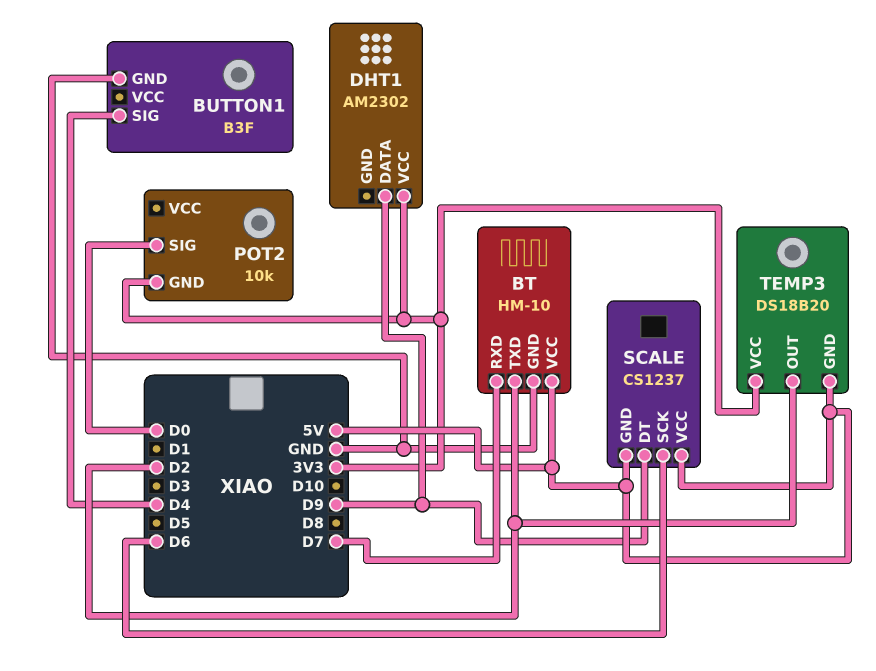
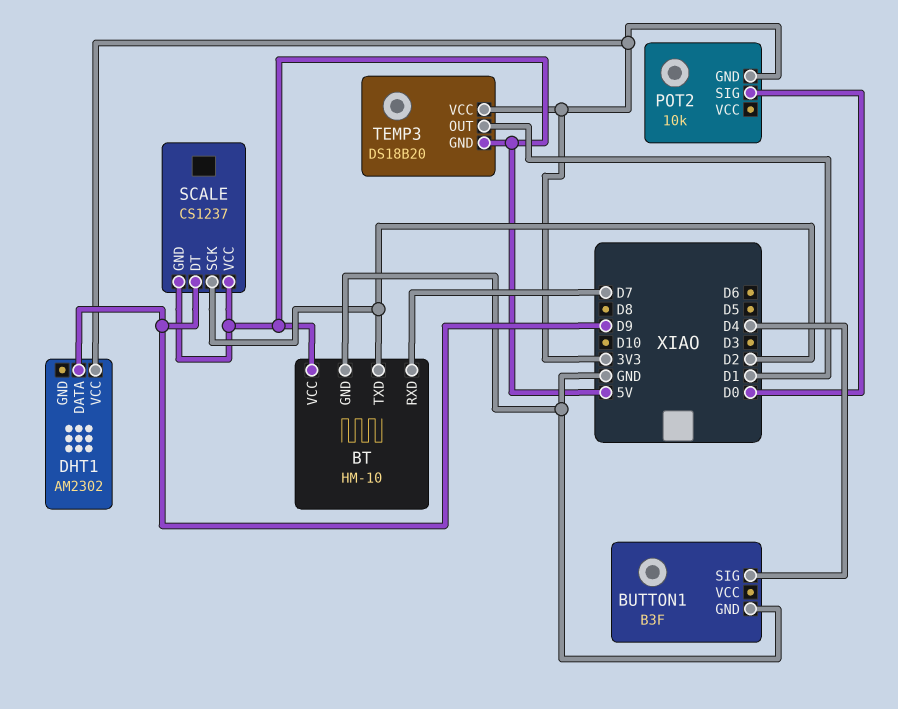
SCALE pin SCK: D6 -> D2
TEMP3 pin OUT: D2 -> D1

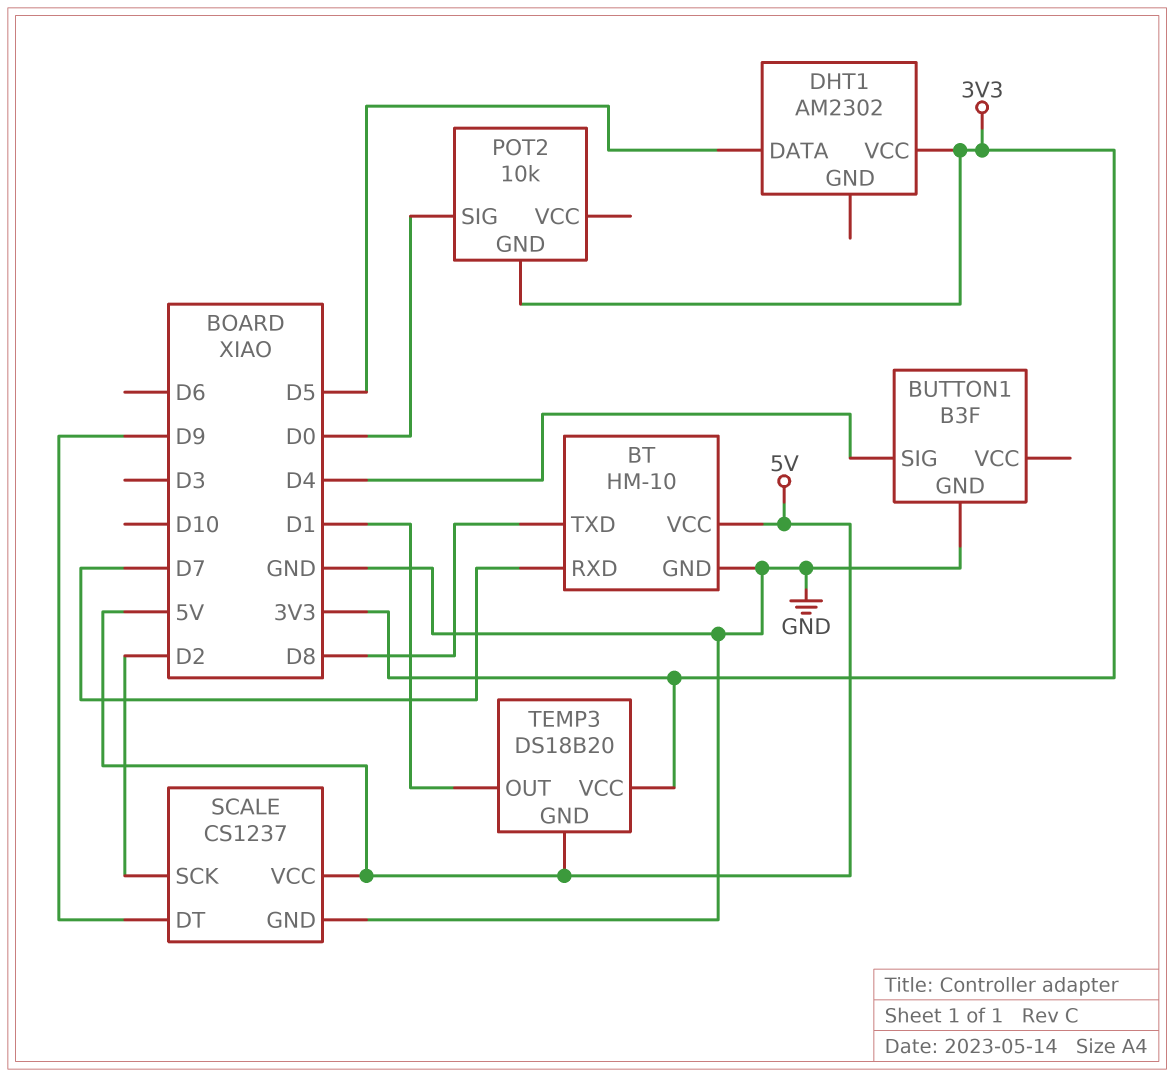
BT pin TXD: D2 -> D8
DHT1 pin DATA: D9 -> D5
SCALE pin GND: 5V -> GND

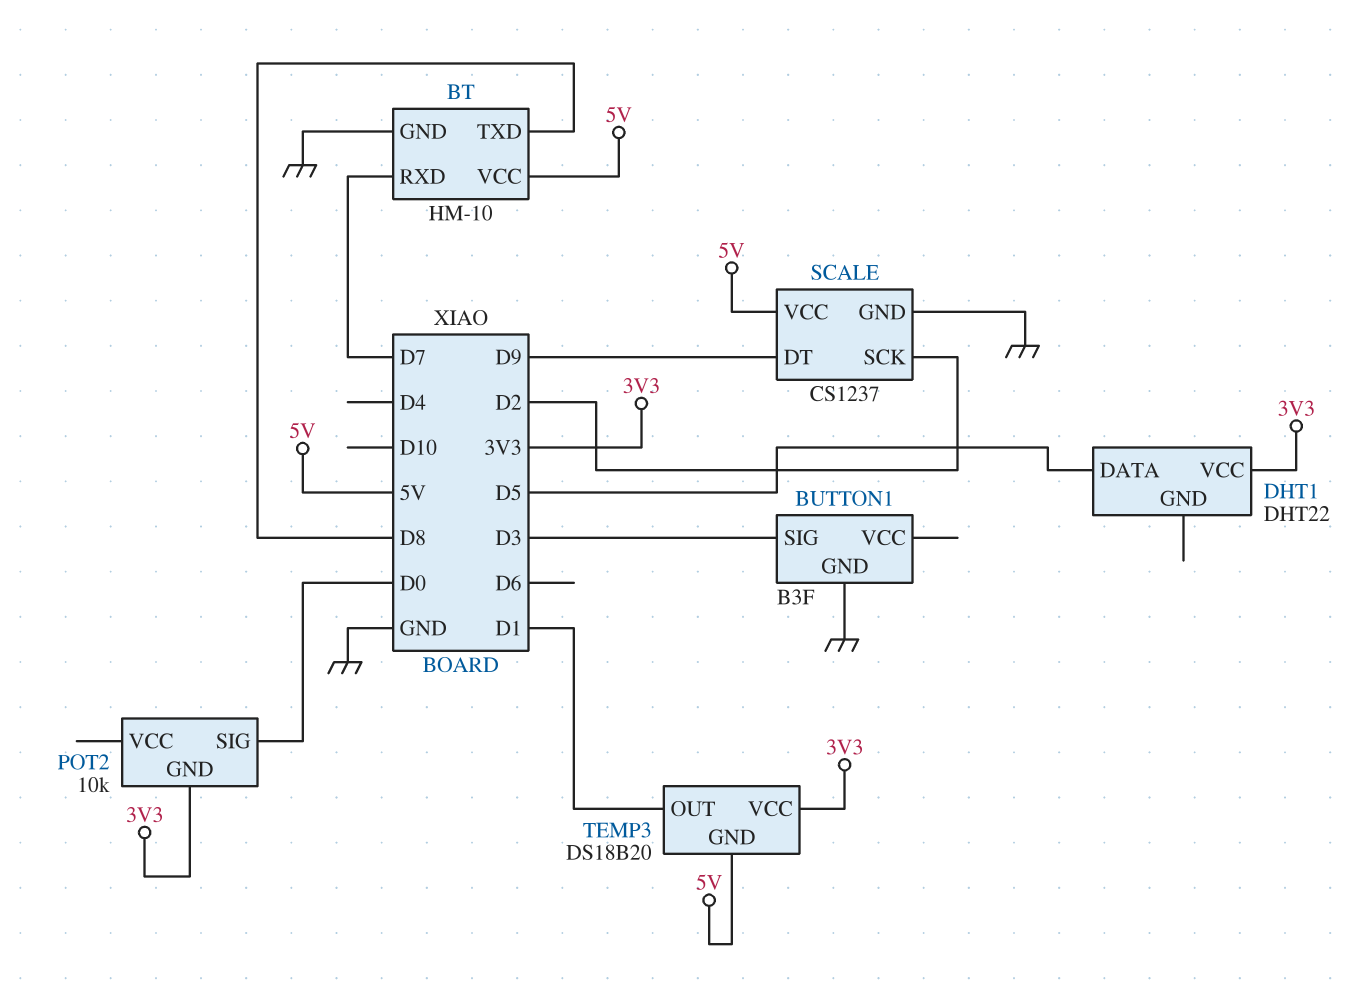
BUTTON1 pin SIG: D4 -> D3
DHT1: AM2302 -> DHT22

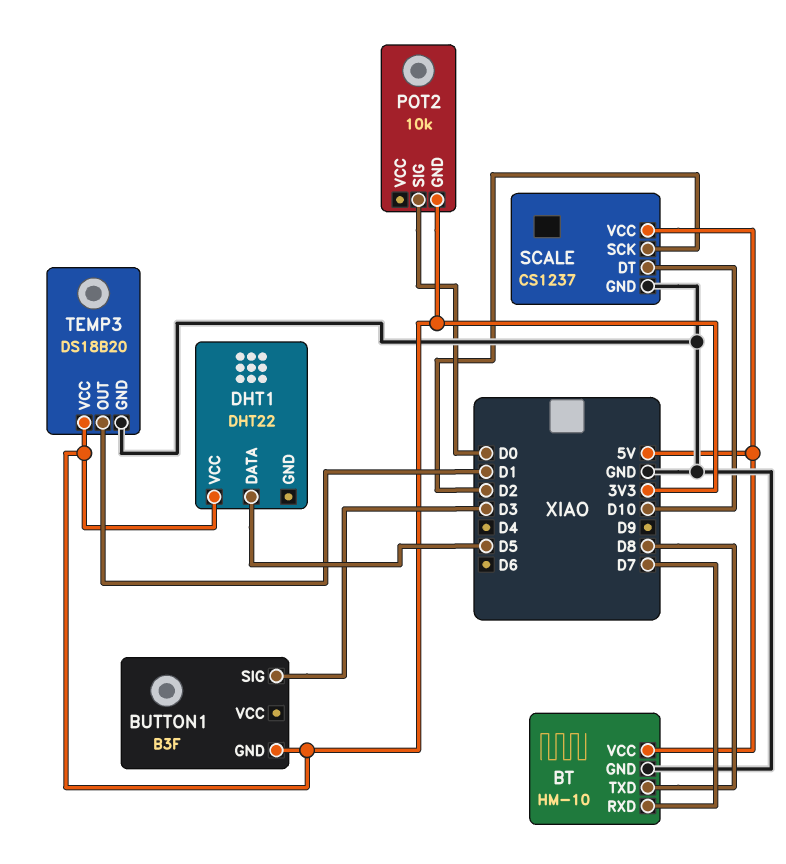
BUTTON1 pin GND: GND -> 3V3
SCALE pin DT: D9 -> D10
TEMP3 pin GND: 5V -> GND

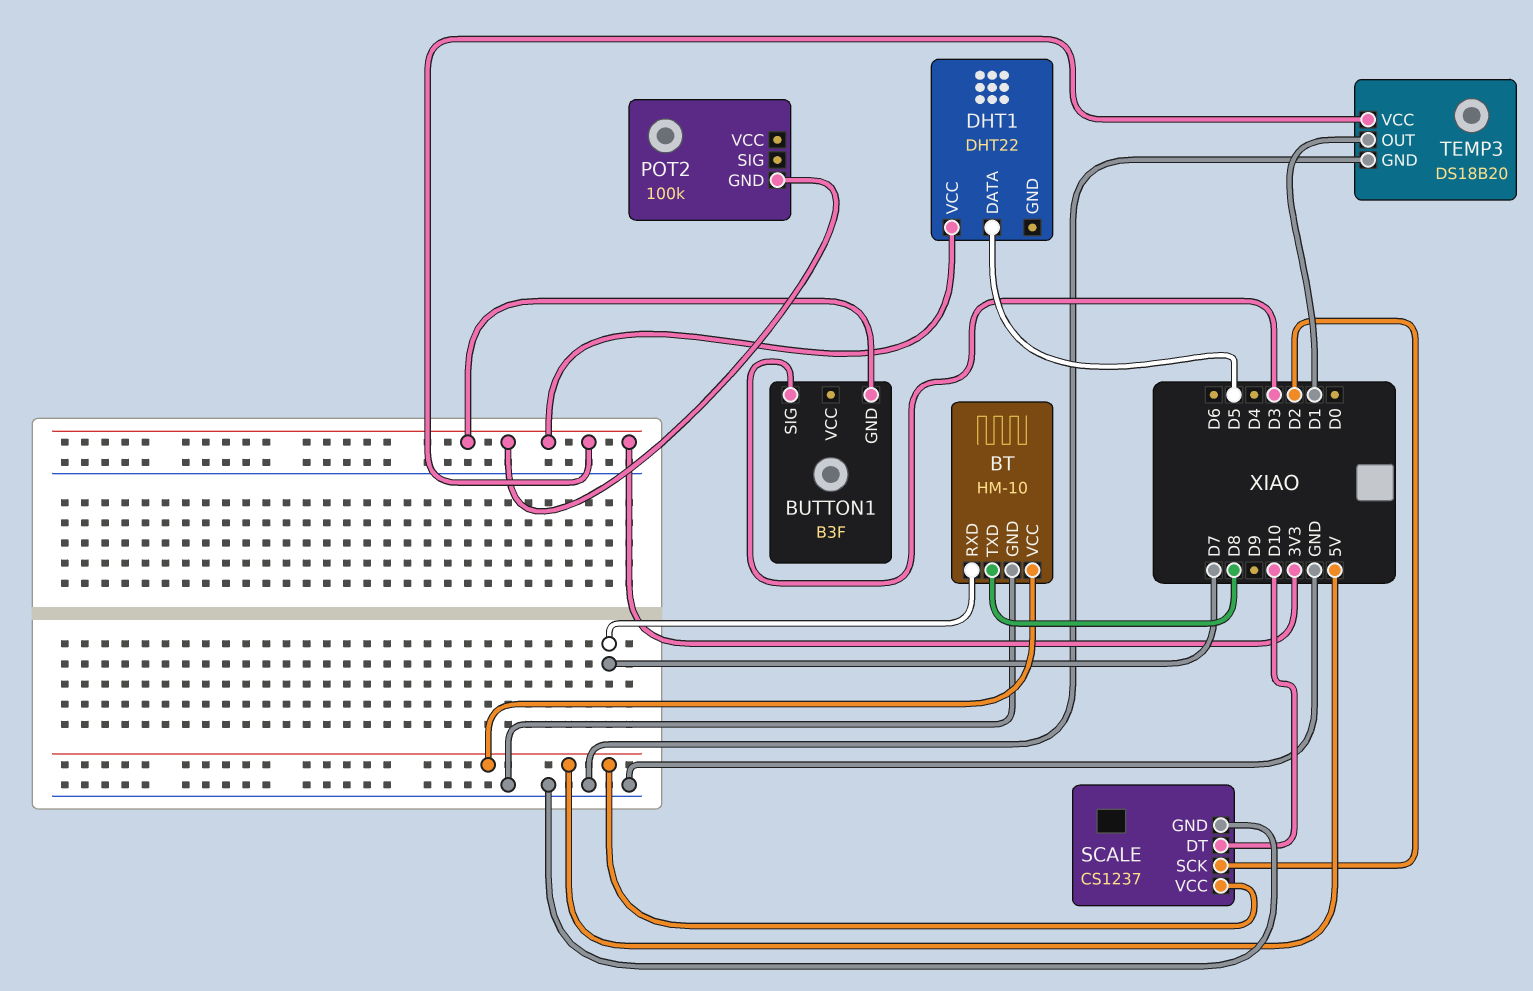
POT2: 10k -> 100k
POT2 pin SIG: D0 -> none

